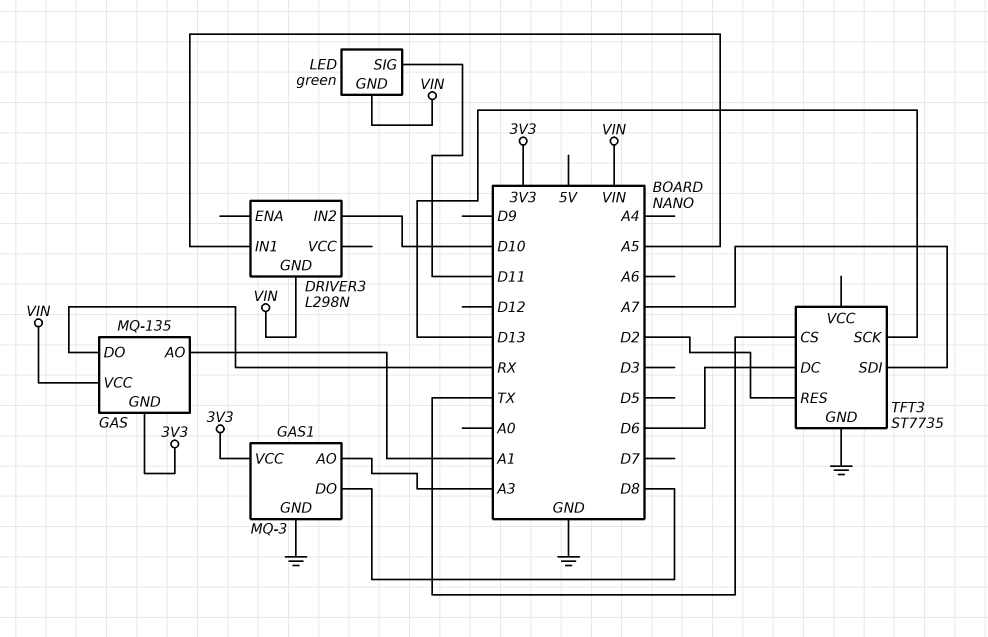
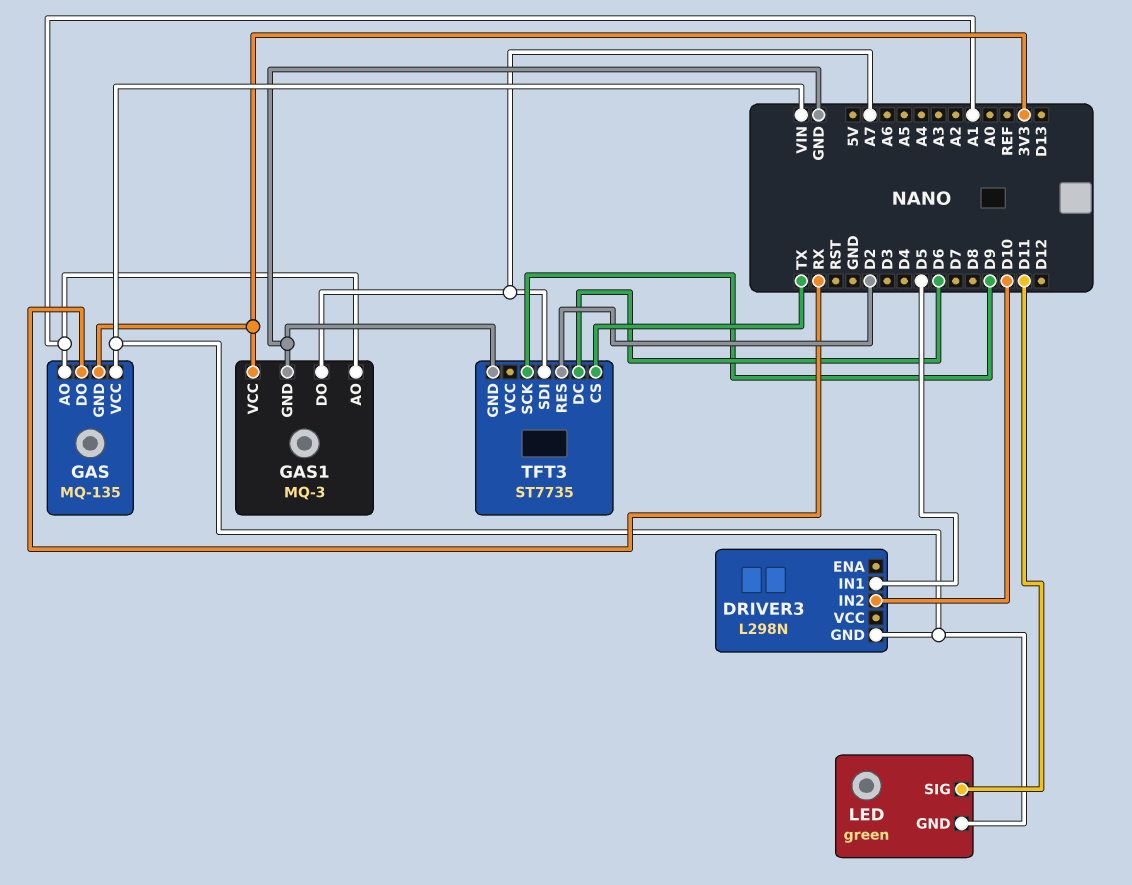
DRIVER3 pin IN1: A5 -> D5
GAS1 pin AO: A3 -> A1
GAS1 pin DO: D8 -> A7
TFT3 pin SCK: D13 -> D9

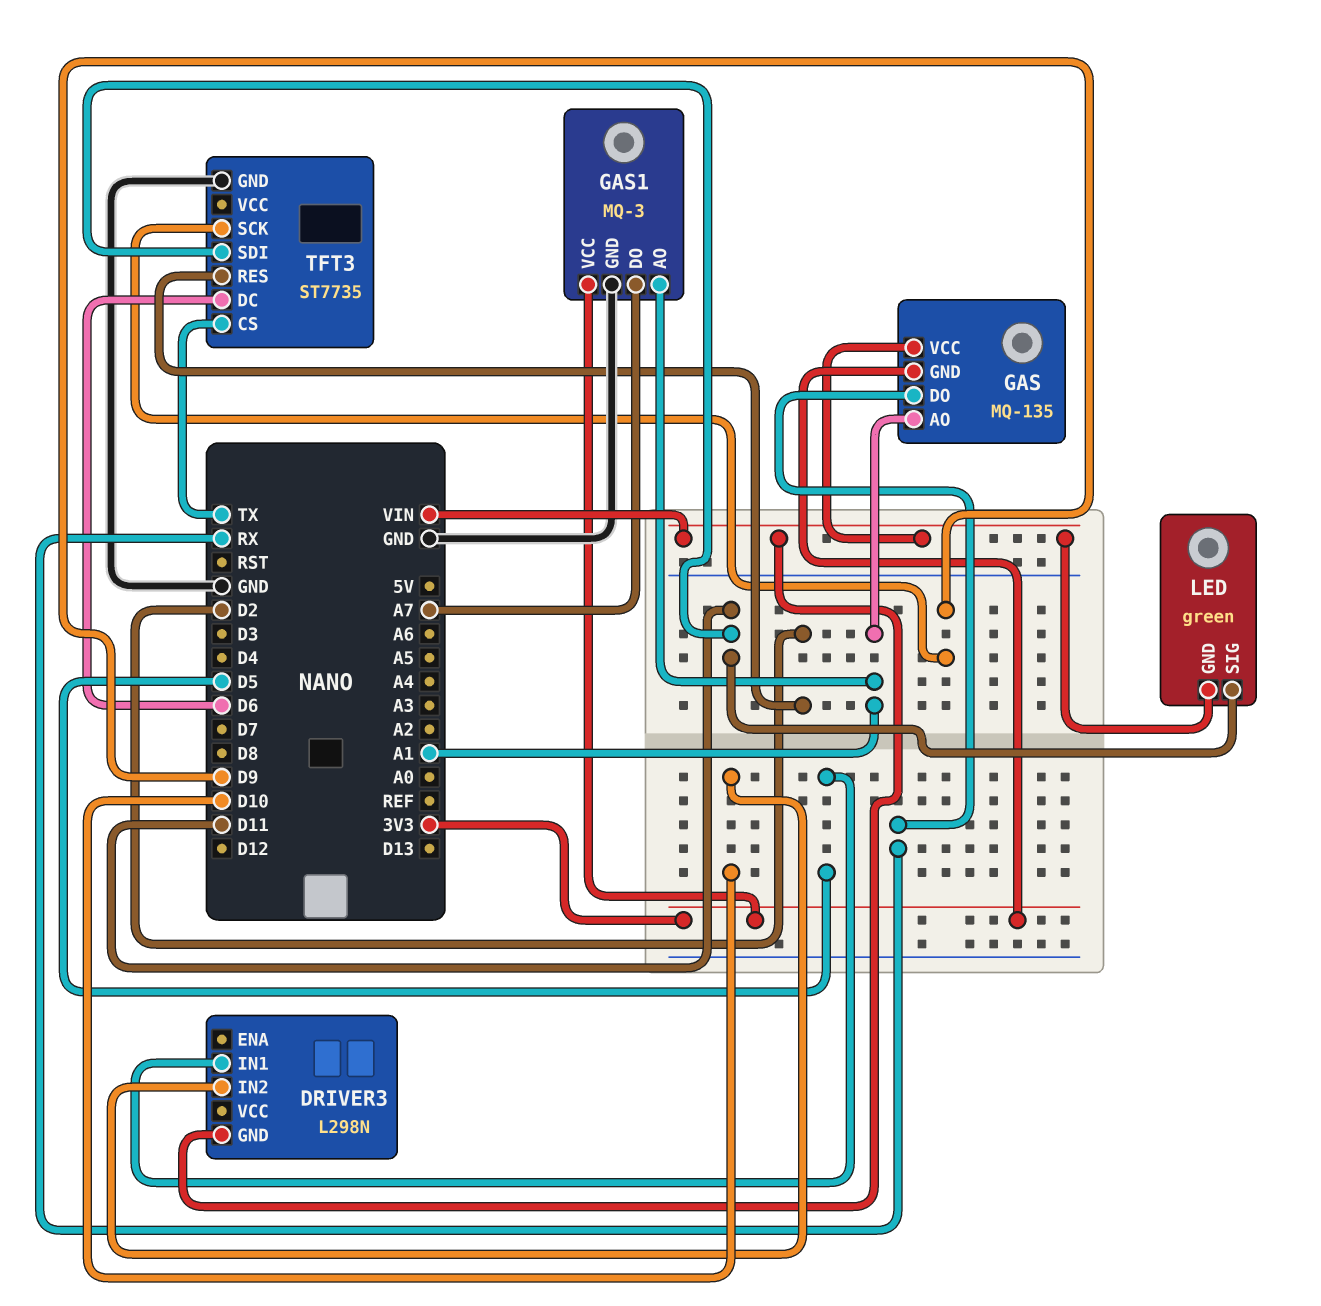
TFT3 pin SDI: A7 -> D11

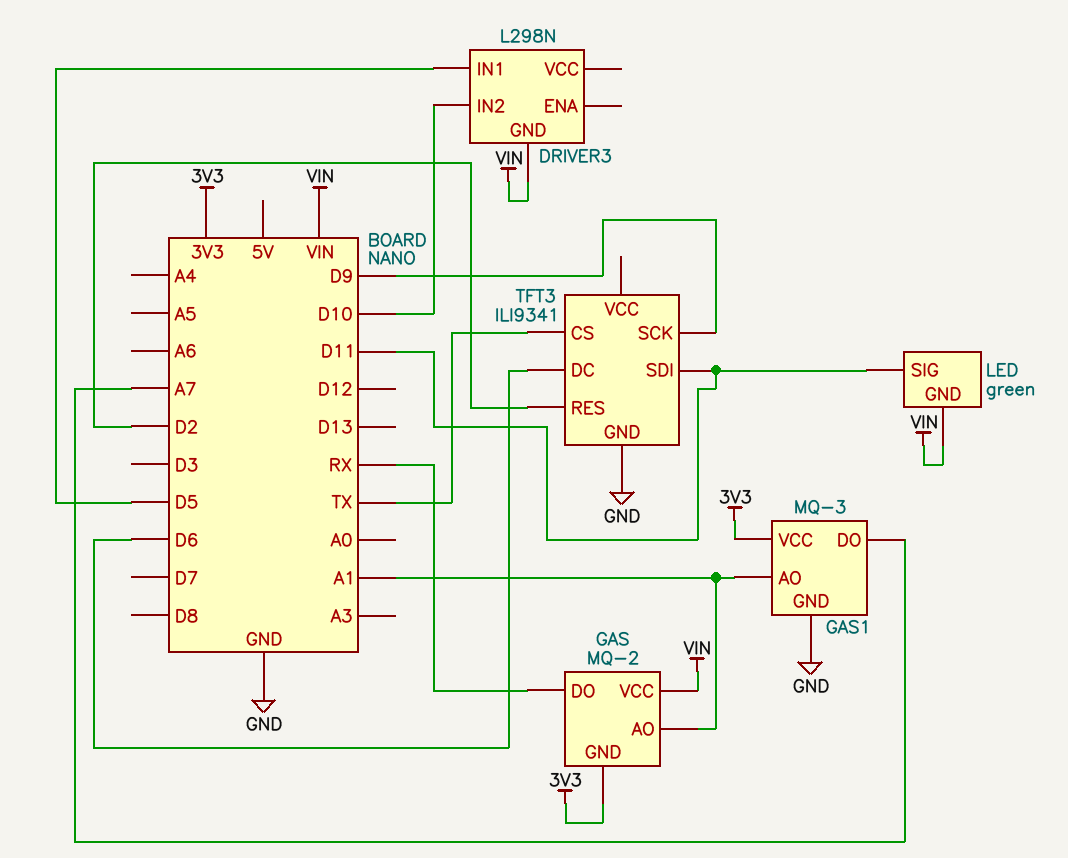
GAS: MQ-135 -> MQ-2
TFT3: ST7735 -> ILI9341

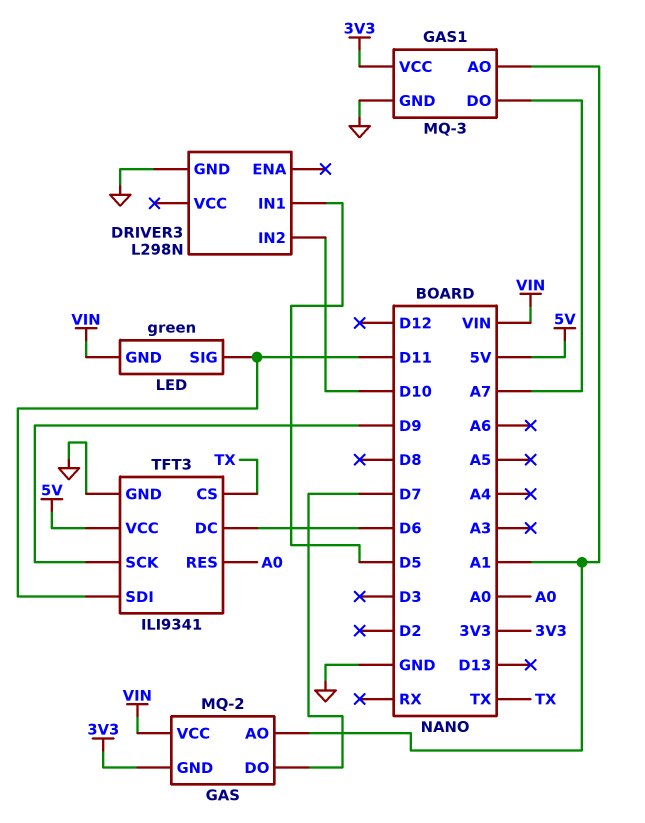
DRIVER3 pin GND: VIN -> GND
GAS pin DO: RX -> D7
TFT3 pin RES: D2 -> A0
TFT3 pin VCC: none -> 5V

